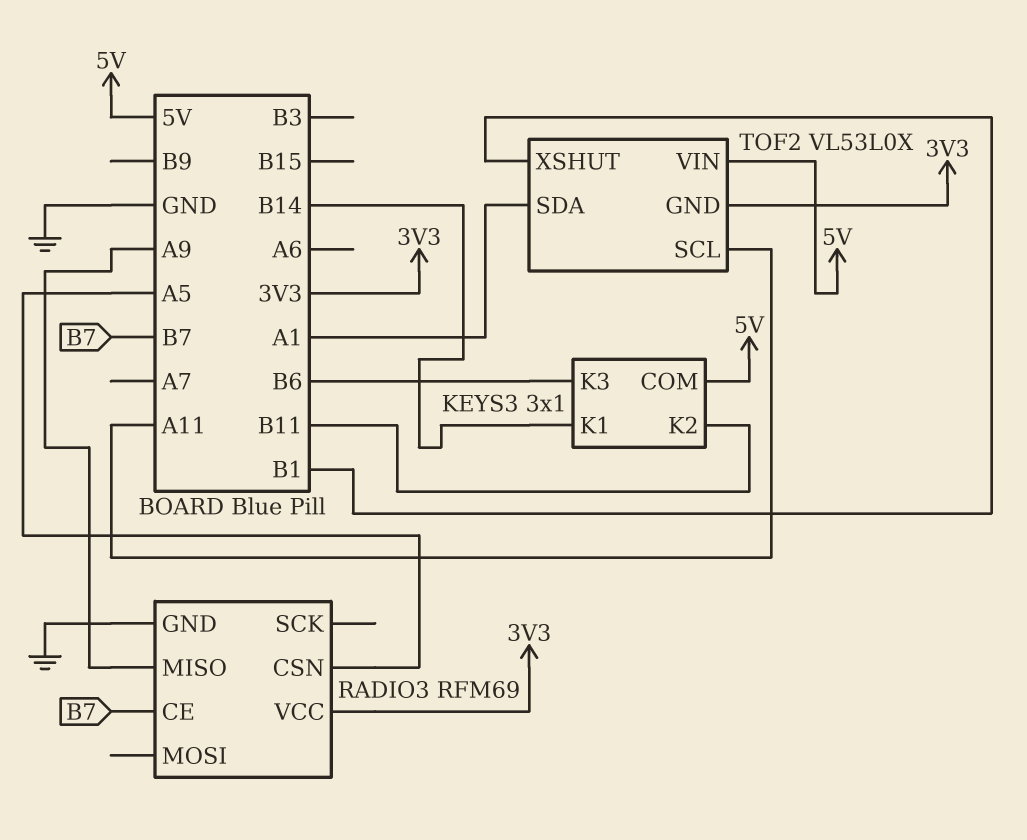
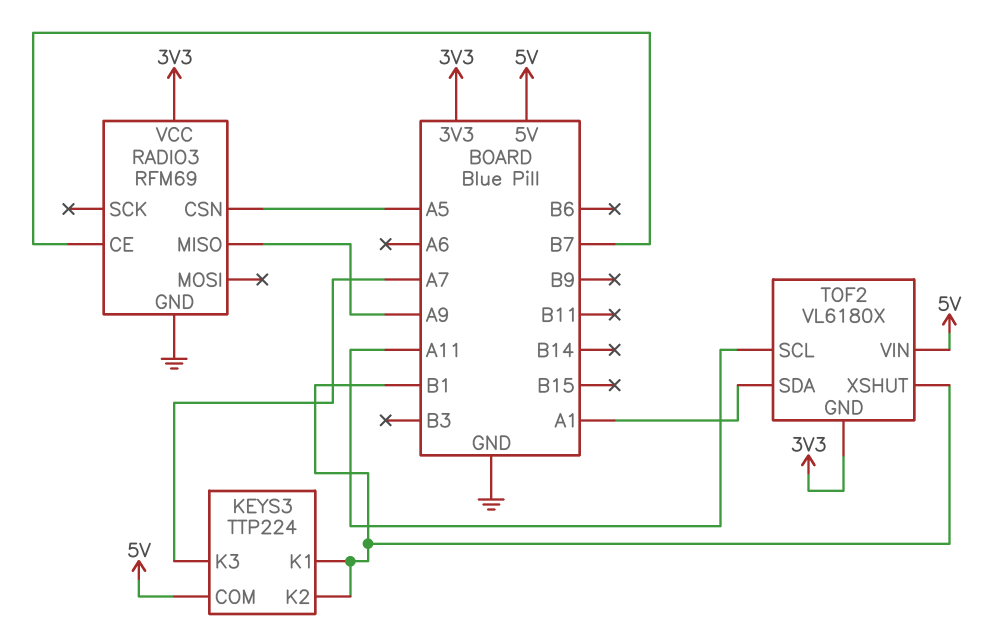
KEYS3: 3x1 -> TTP224
KEYS3 pin K1: B14 -> B1
KEYS3 pin K2: B11 -> B1
KEYS3 pin K3: B6 -> A7
TOF2: VL53L0X -> VL6180X

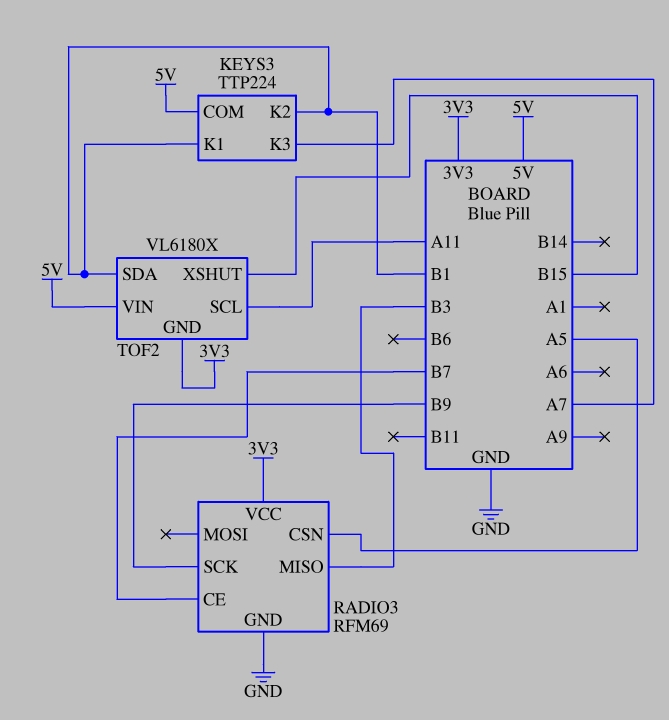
RADIO3 pin MISO: A9 -> B3
RADIO3 pin SCK: none -> B9
TOF2 pin SDA: A1 -> B1
TOF2 pin XSHUT: B1 -> B15

